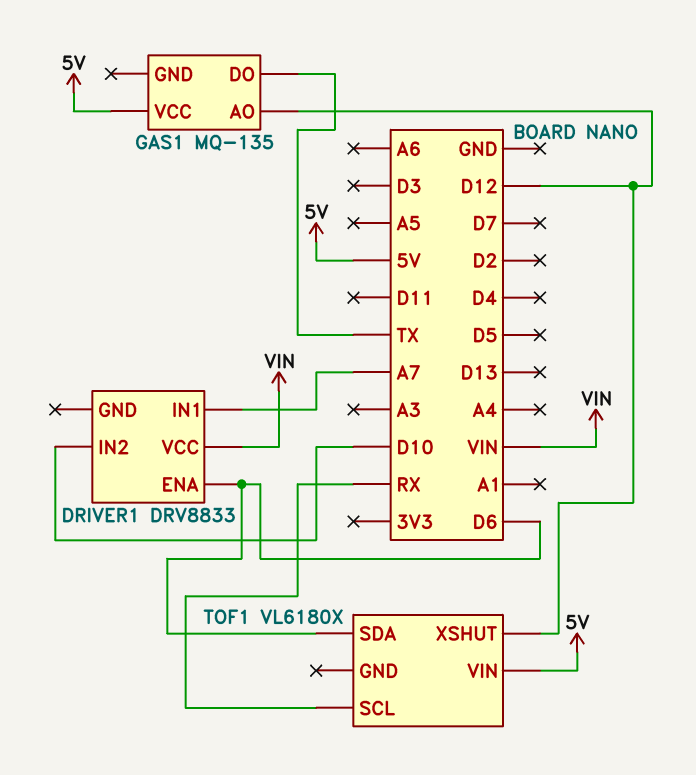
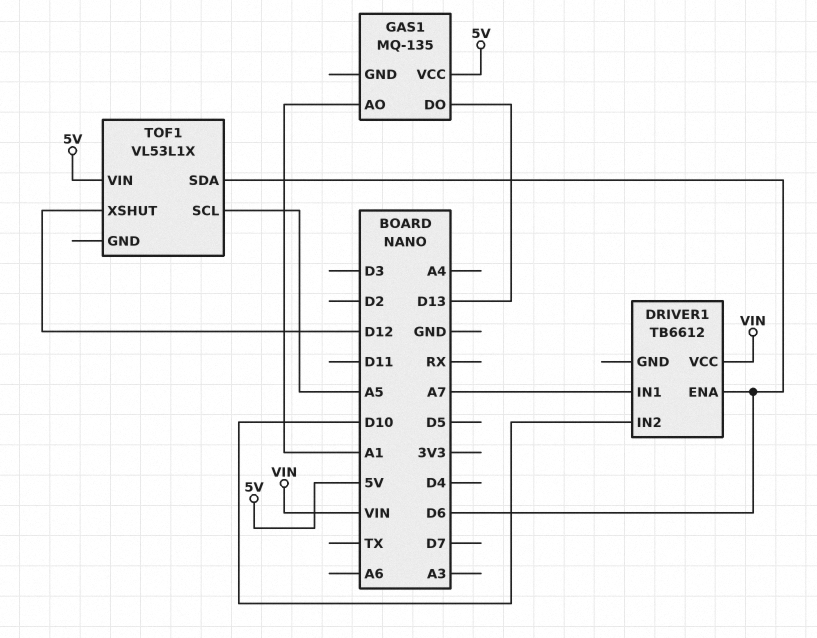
DRIVER1: DRV8833 -> TB6612
GAS1 pin AO: D12 -> A1
GAS1 pin DO: TX -> D13
TOF1: VL6180X -> VL53L1X
TOF1 pin SCL: RX -> A5

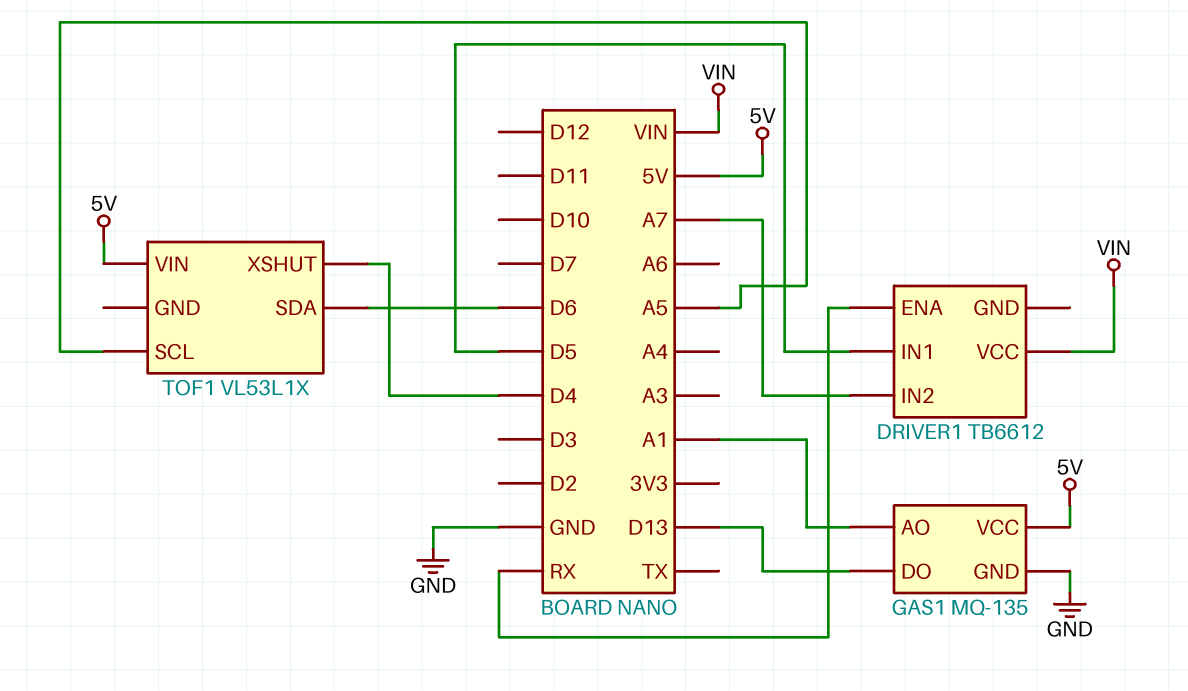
DRIVER1 pin ENA: D6 -> RX
DRIVER1 pin IN1: A7 -> D5
DRIVER1 pin IN2: D10 -> A7
GAS1 pin GND: none -> GND
TOF1 pin XSHUT: D12 -> D4

